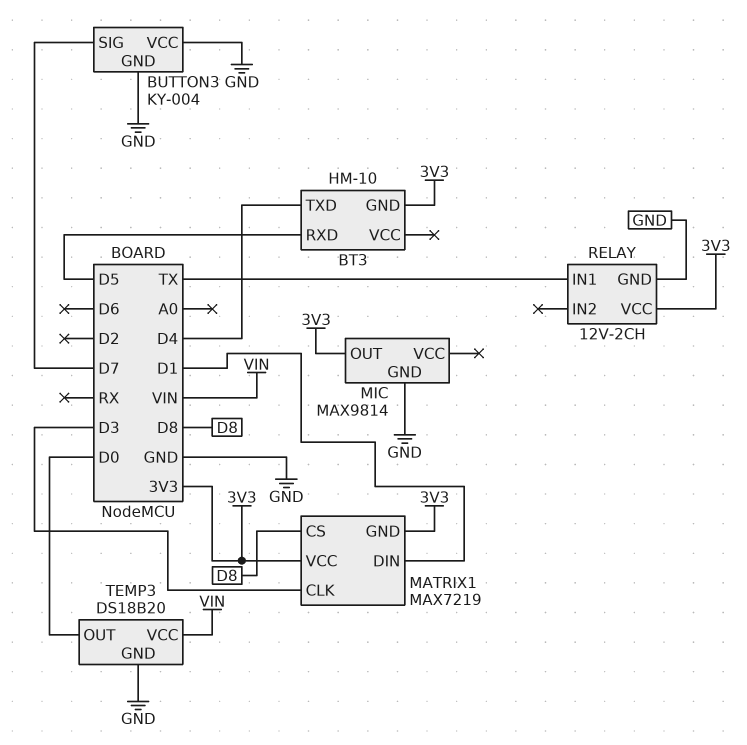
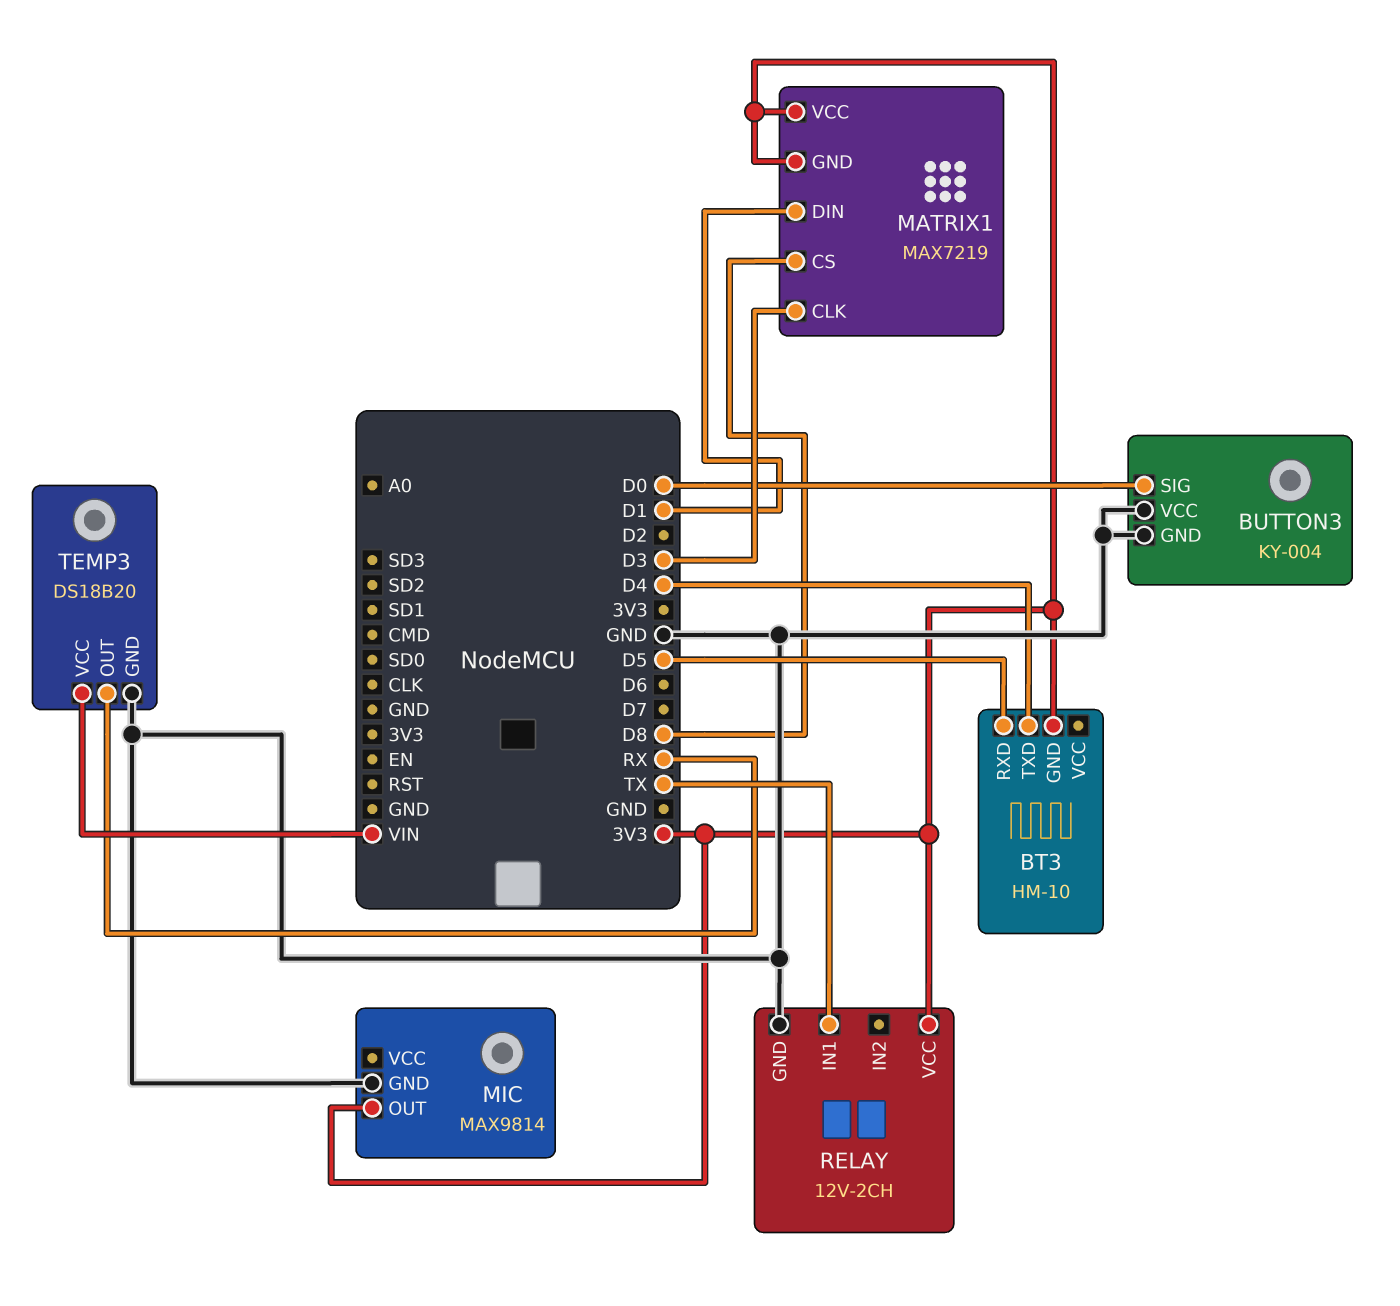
BUTTON3 pin SIG: D7 -> D0
TEMP3 pin OUT: D0 -> RX

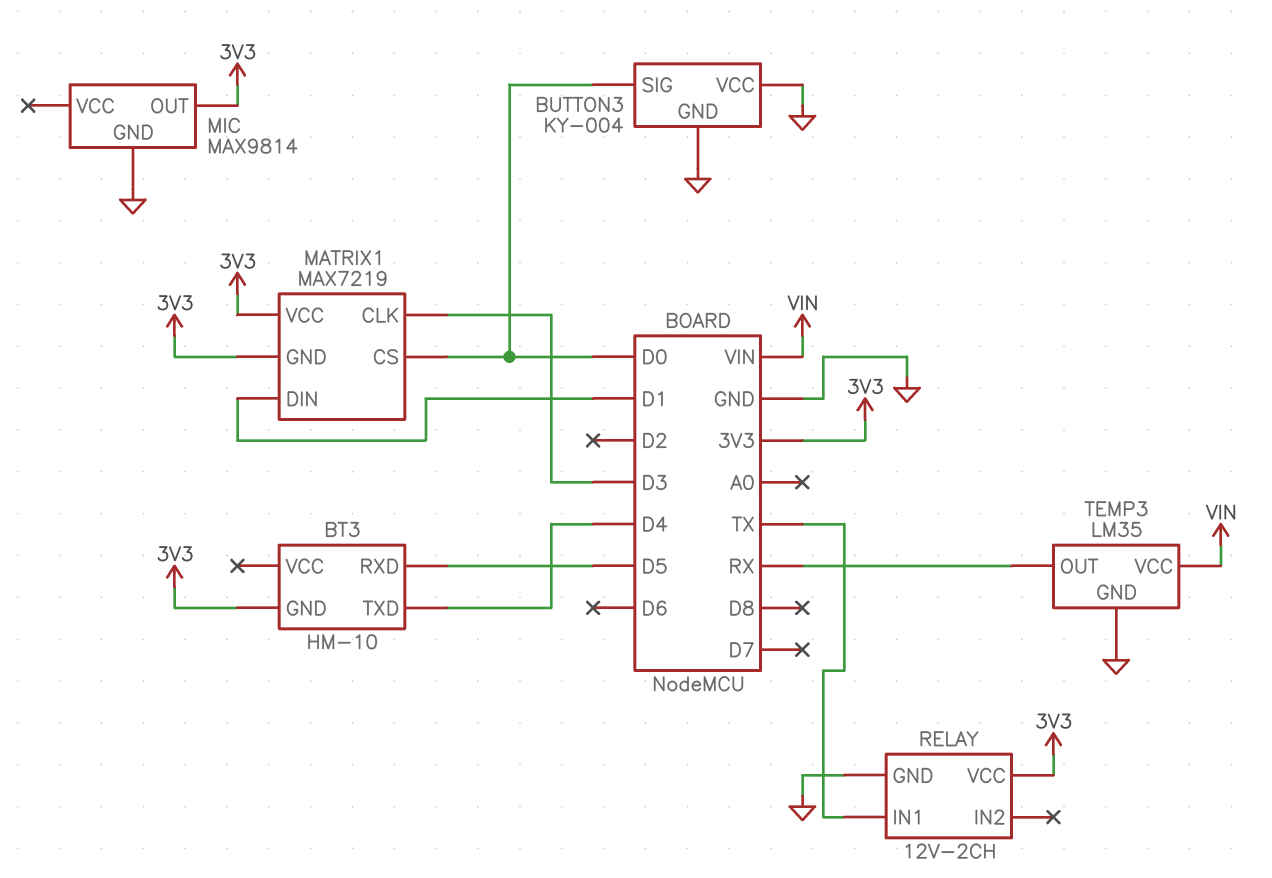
MATRIX1 pin CS: D8 -> D0
TEMP3: DS18B20 -> LM35

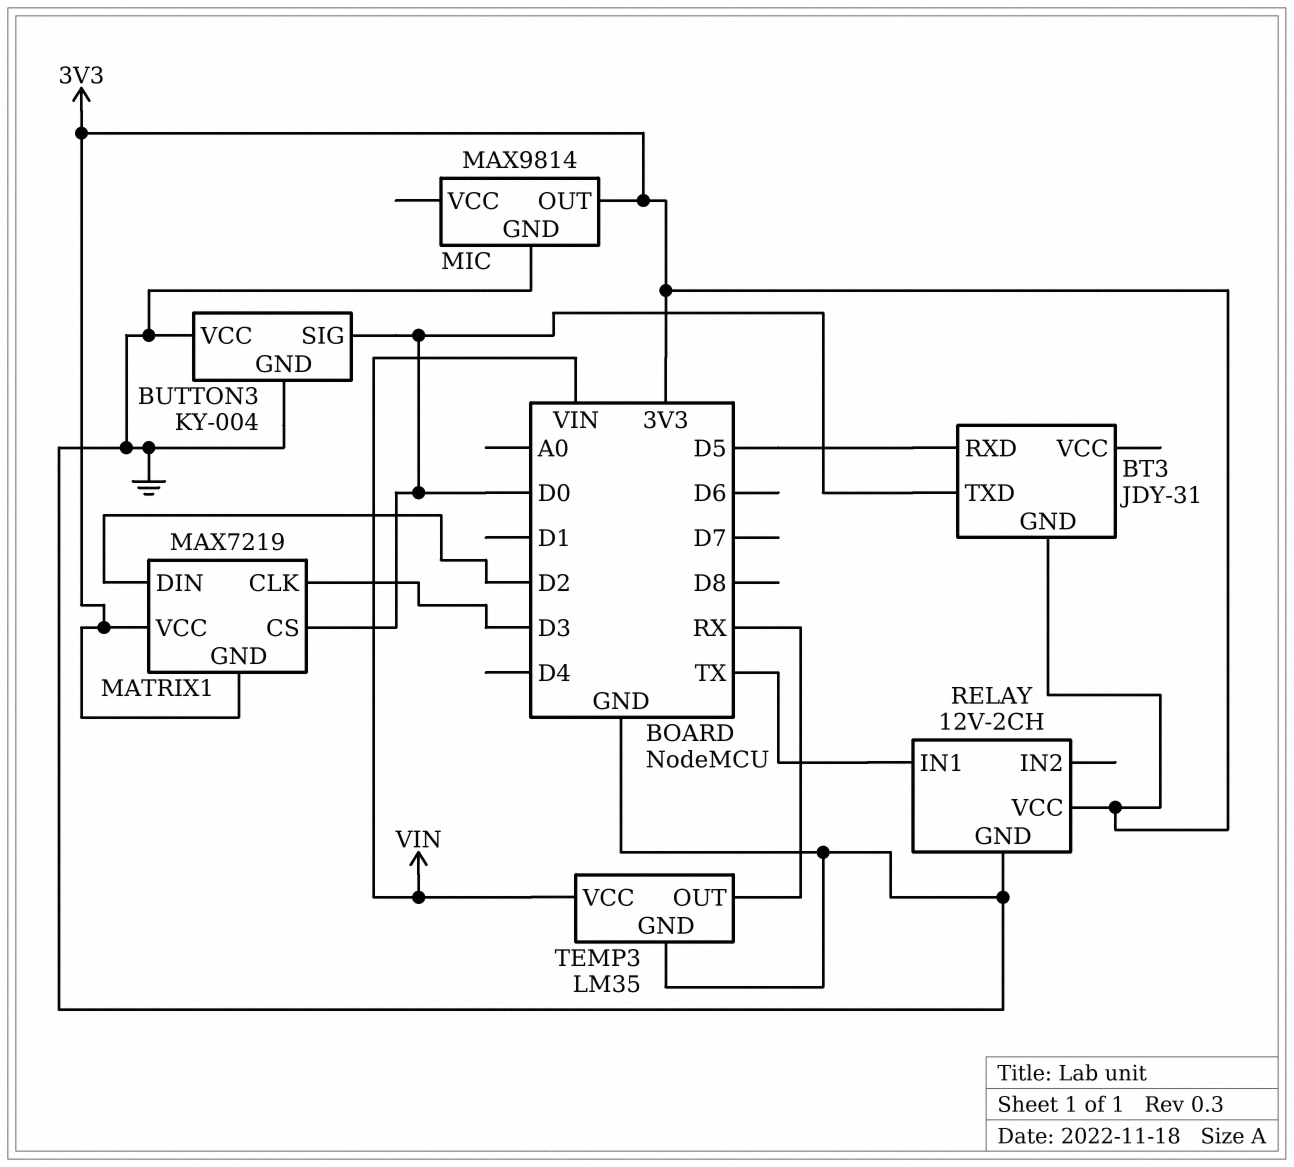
BT3: HM-10 -> JDY-31
BT3 pin TXD: D4 -> D0
MATRIX1 pin DIN: D1 -> D2

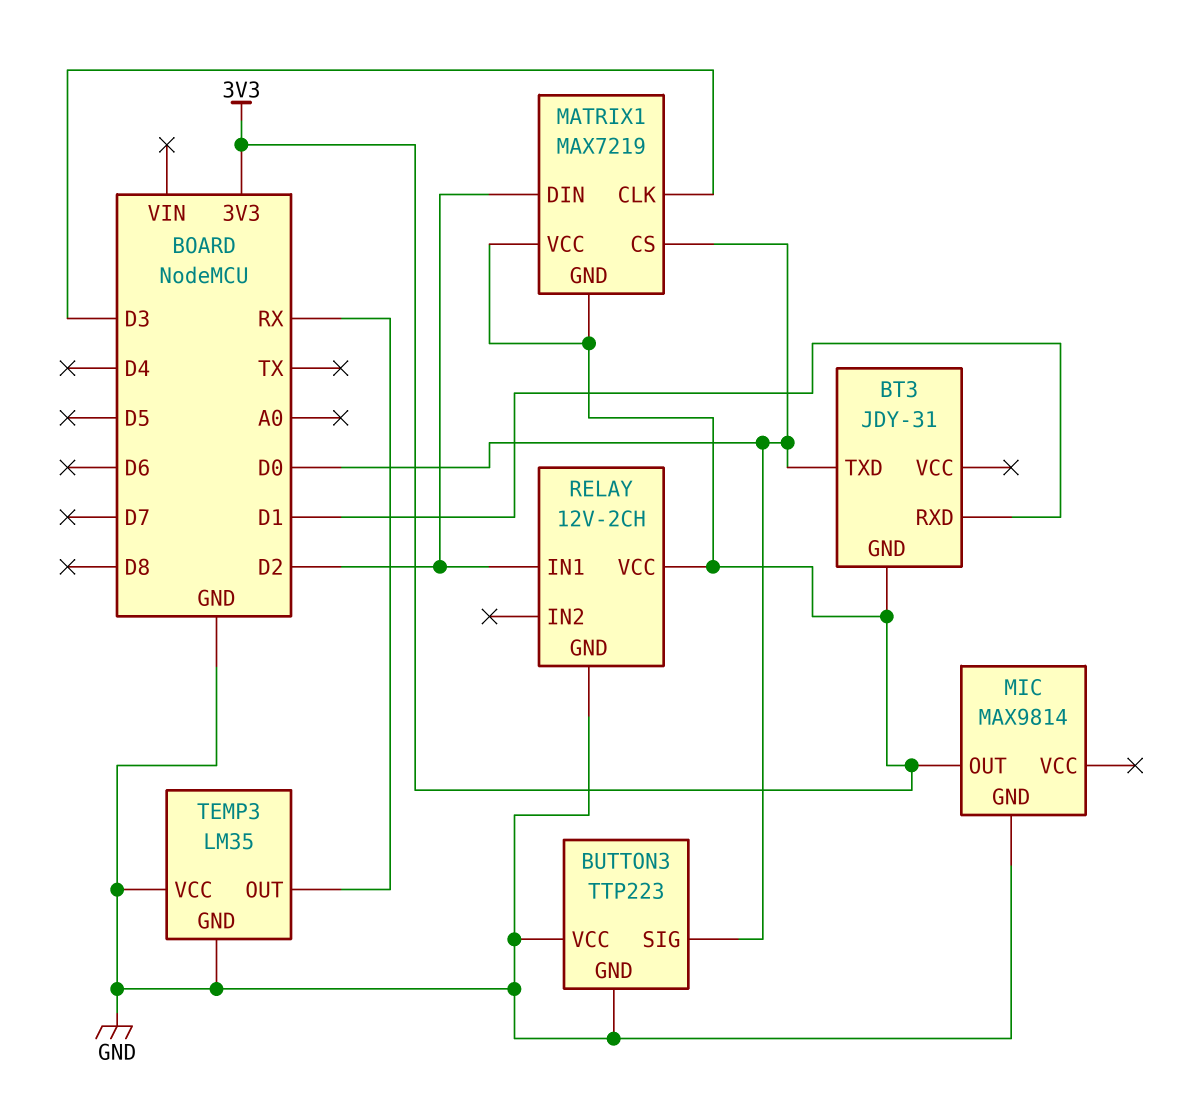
BT3 pin RXD: D5 -> D1
BUTTON3: KY-004 -> TTP223
RELAY pin IN1: TX -> D2
TEMP3 pin VCC: VIN -> GND

